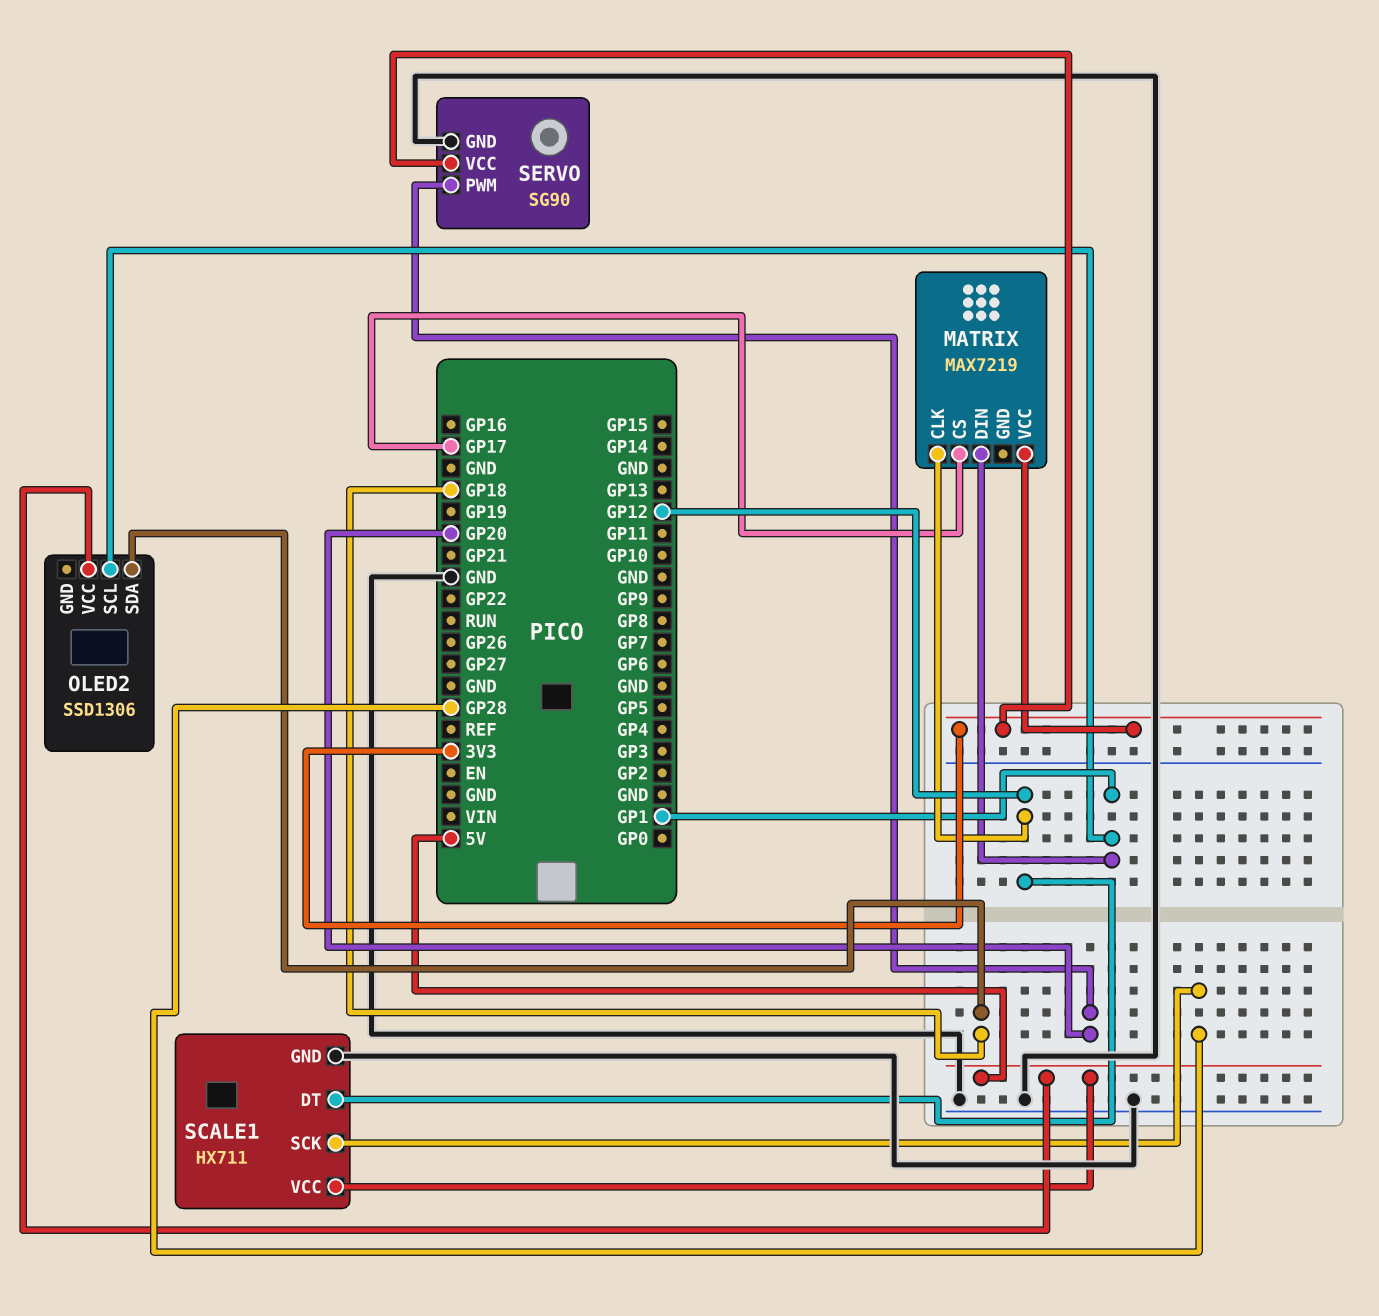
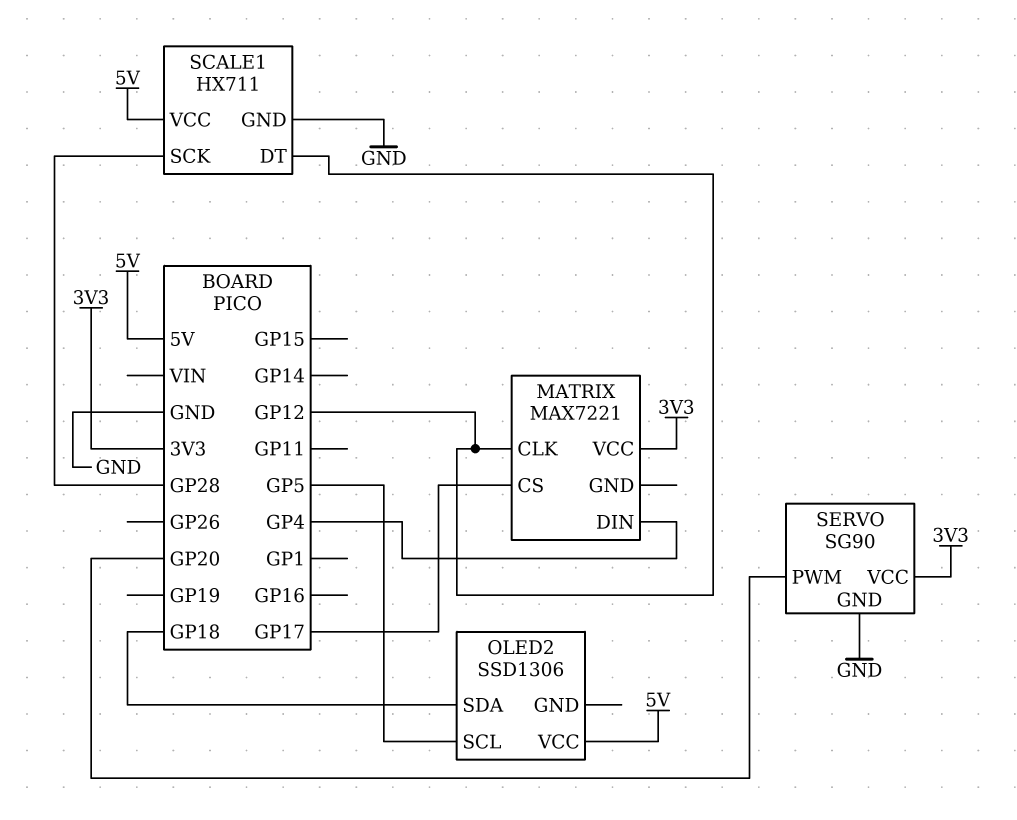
MATRIX: MAX7219 -> MAX7221
MATRIX pin DIN: GP1 -> GP4
OLED2 pin SCL: GP1 -> GP5

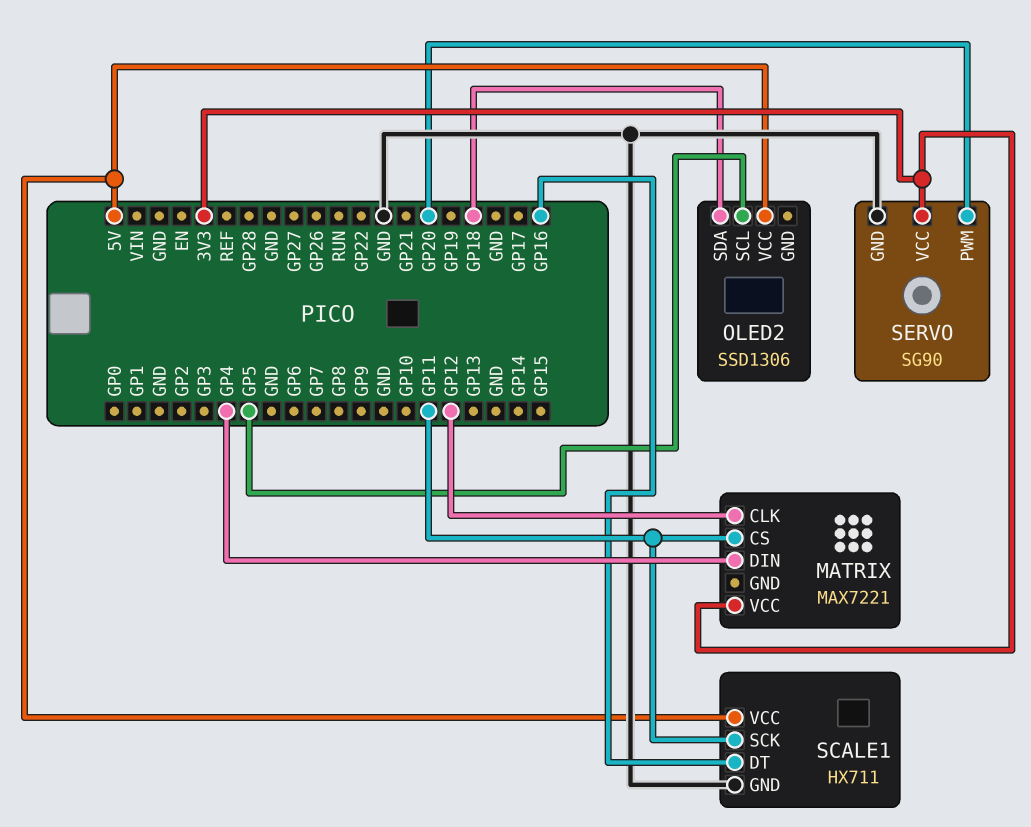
MATRIX pin CS: GP17 -> GP11
SCALE1 pin DT: GP12 -> GP16
SCALE1 pin SCK: GP28 -> GP11

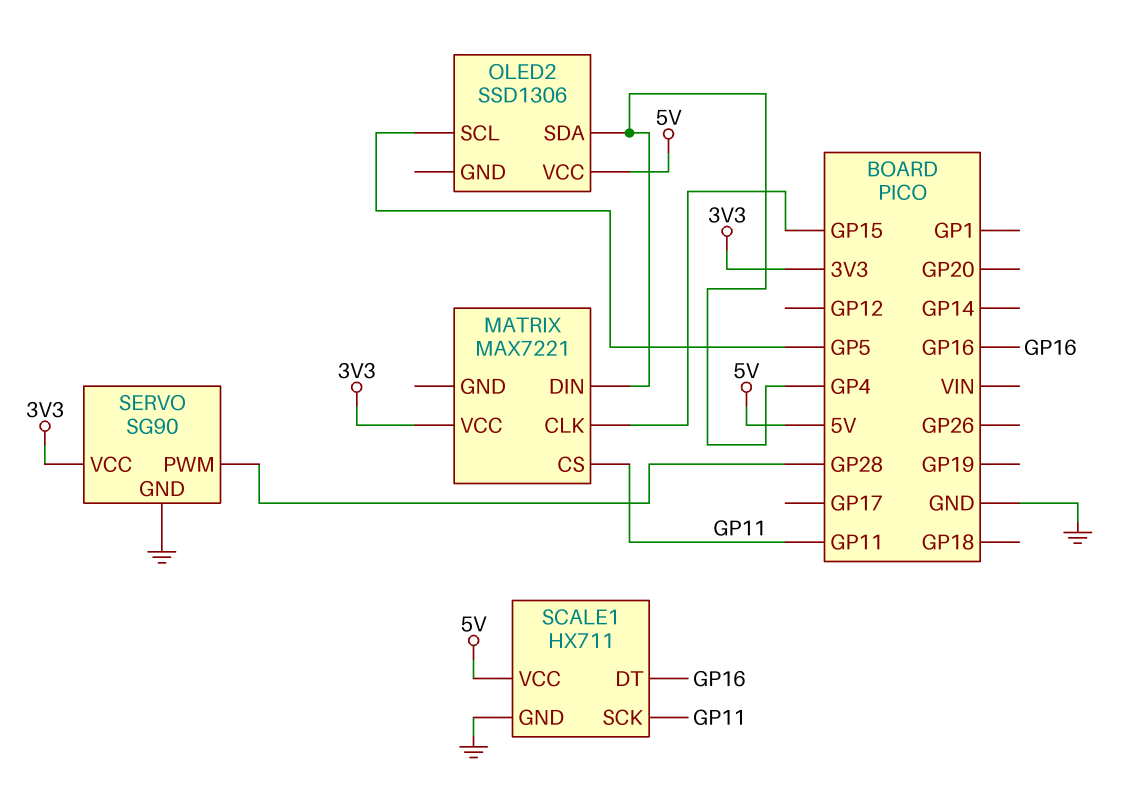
MATRIX pin CLK: GP12 -> GP15
OLED2 pin SDA: GP18 -> GP4
SERVO pin PWM: GP20 -> GP28

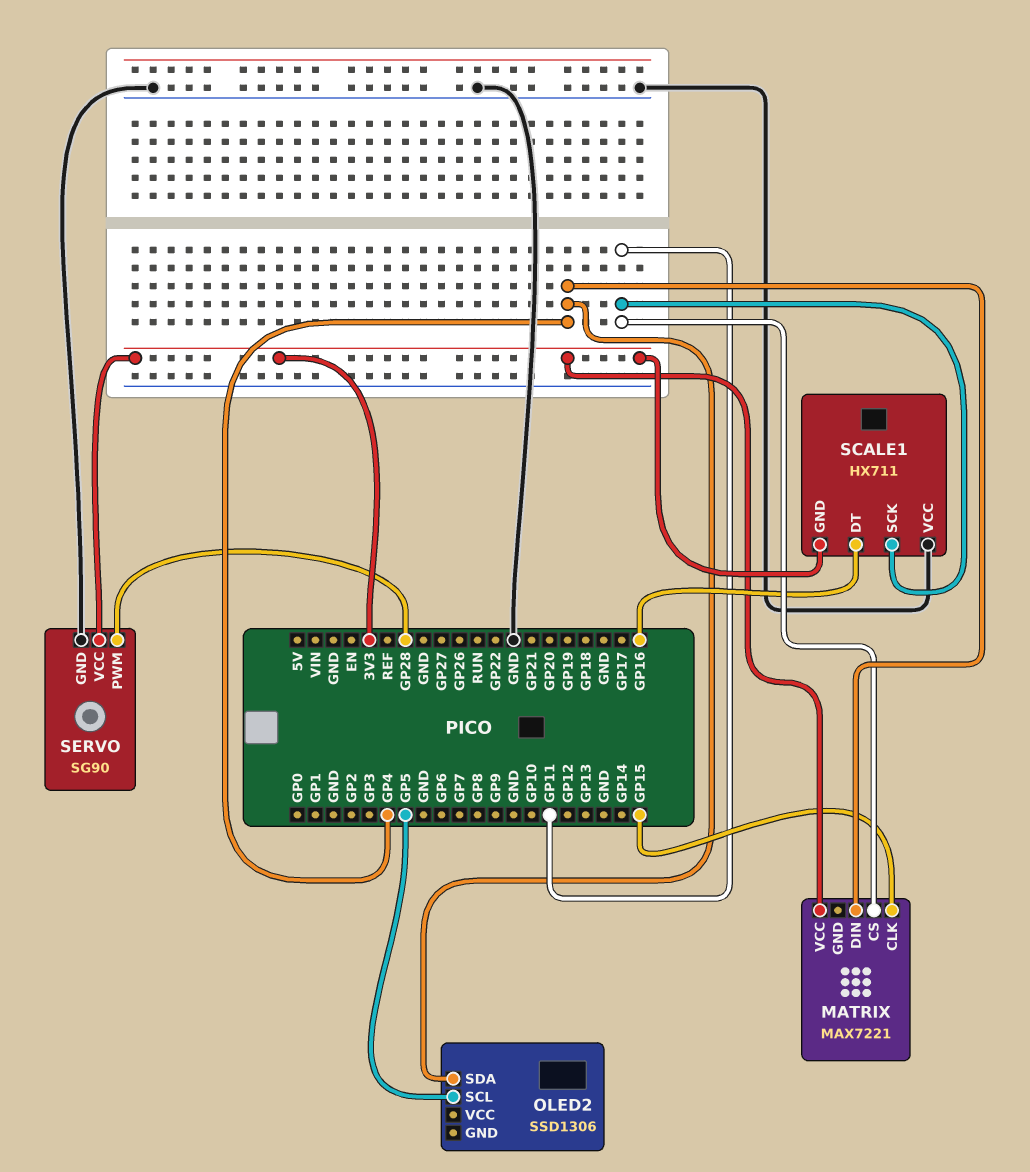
OLED2 pin VCC: 5V -> none
SCALE1 pin GND: GND -> 3V3
SCALE1 pin VCC: 5V -> GND

